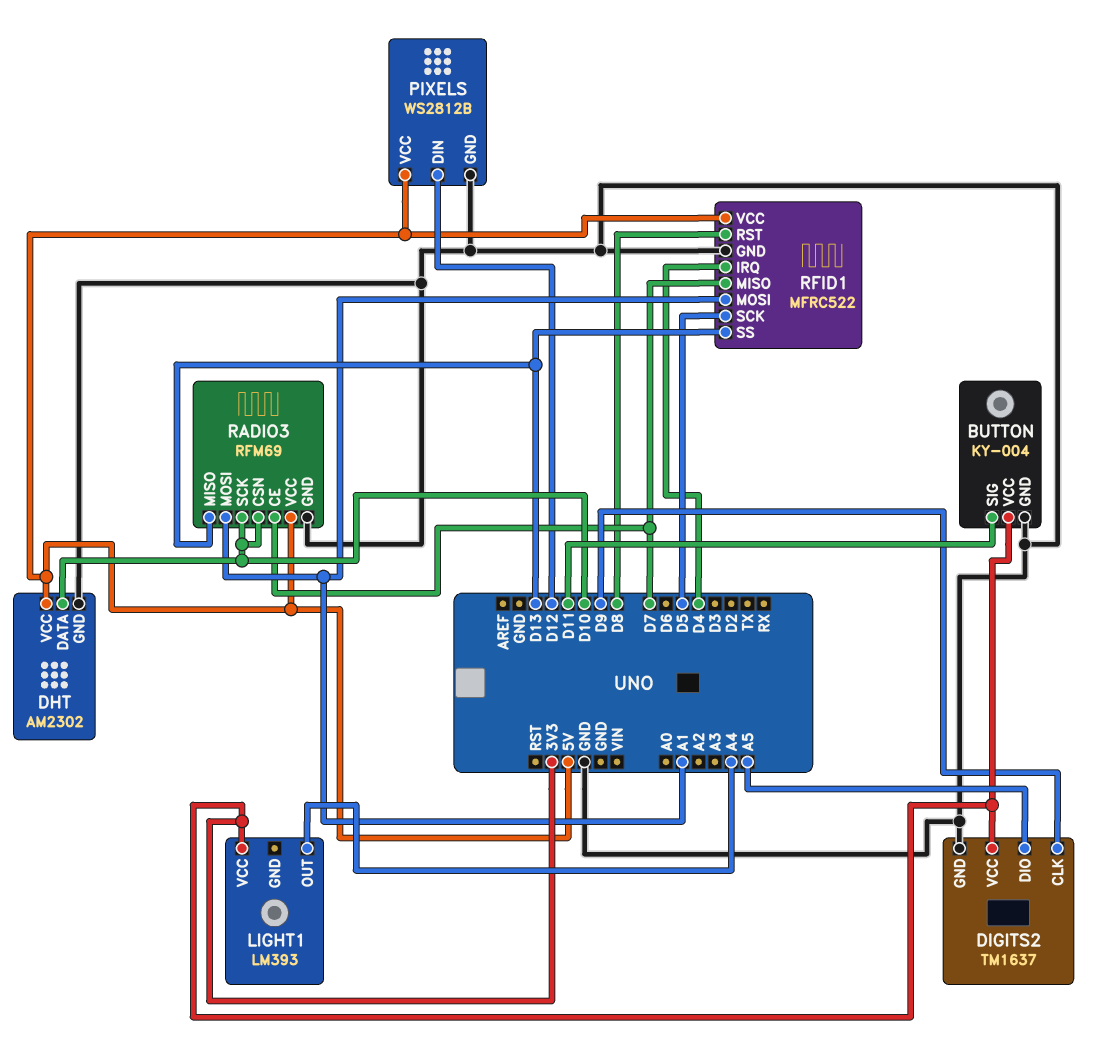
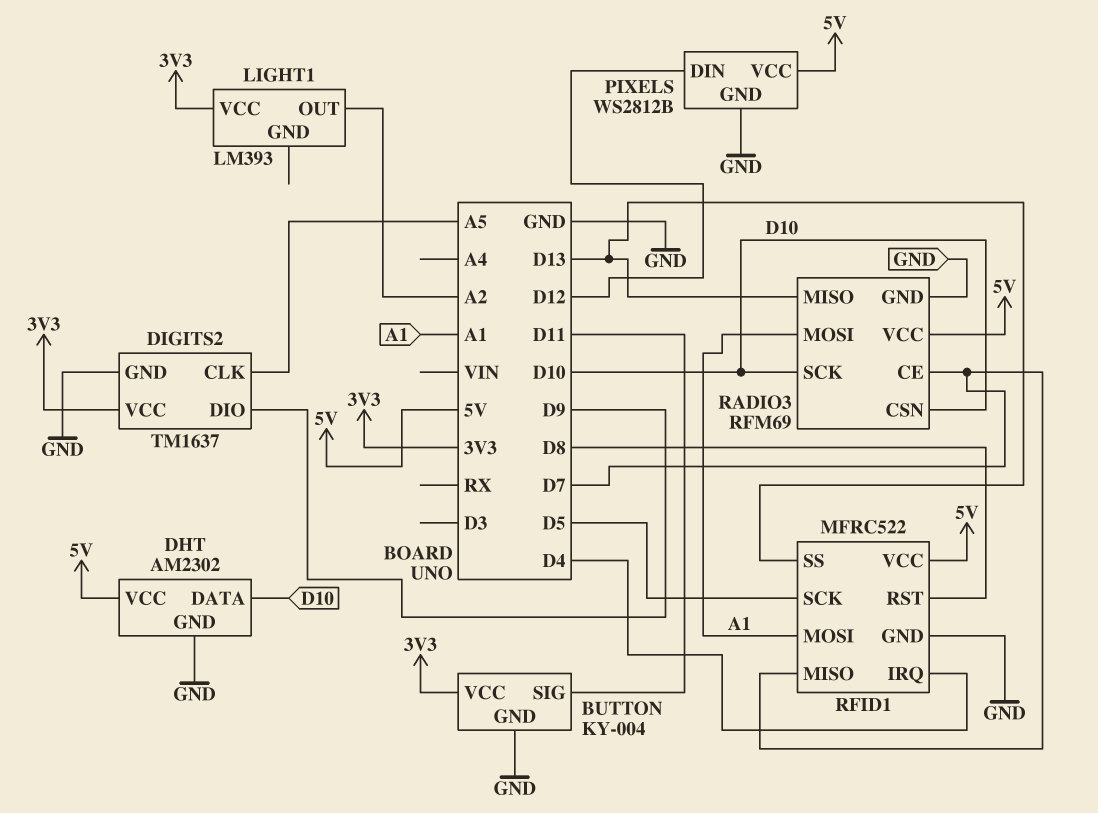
DIGITS2 pin CLK: D9 -> A5
DIGITS2 pin DIO: A5 -> D9
LIGHT1 pin OUT: A4 -> A2

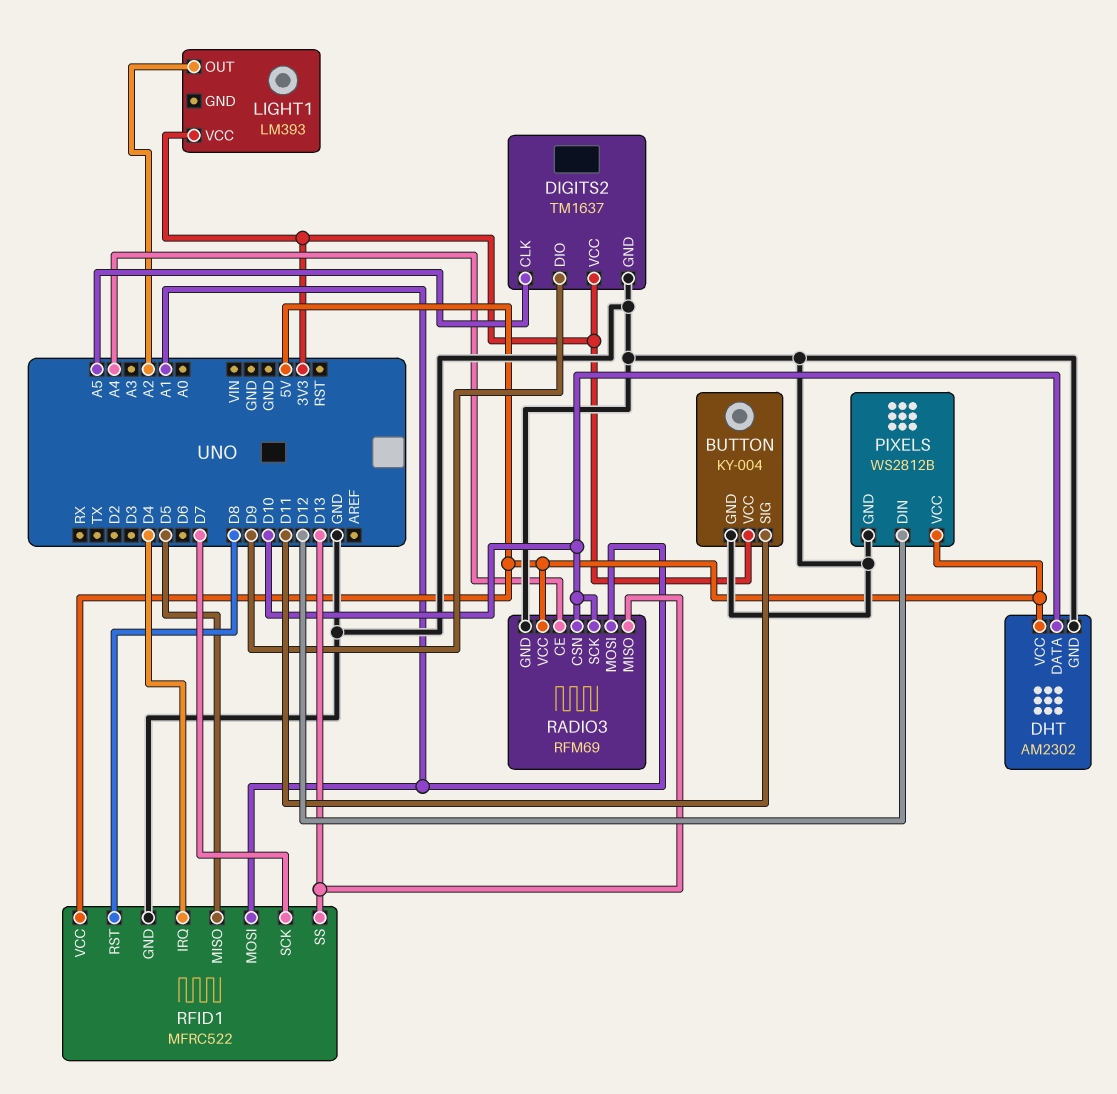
RADIO3 pin CE: D7 -> A4
RFID1 pin MISO: D7 -> D5
RFID1 pin SCK: D5 -> D7

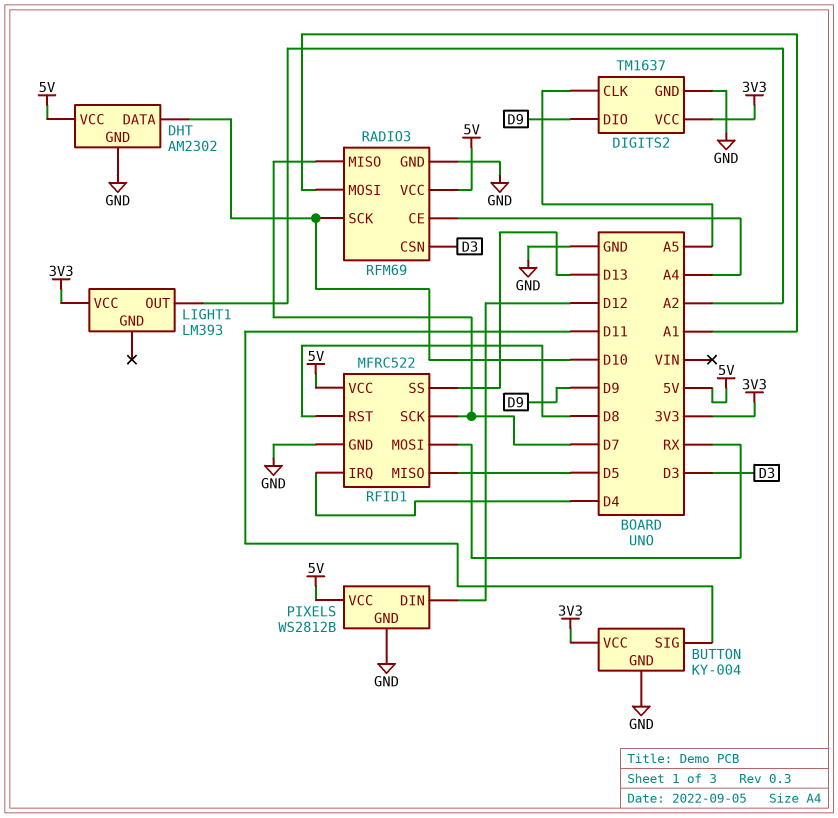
RADIO3 pin CSN: D10 -> D3
RADIO3 pin MISO: D13 -> D7
RFID1 pin MOSI: A1 -> RX

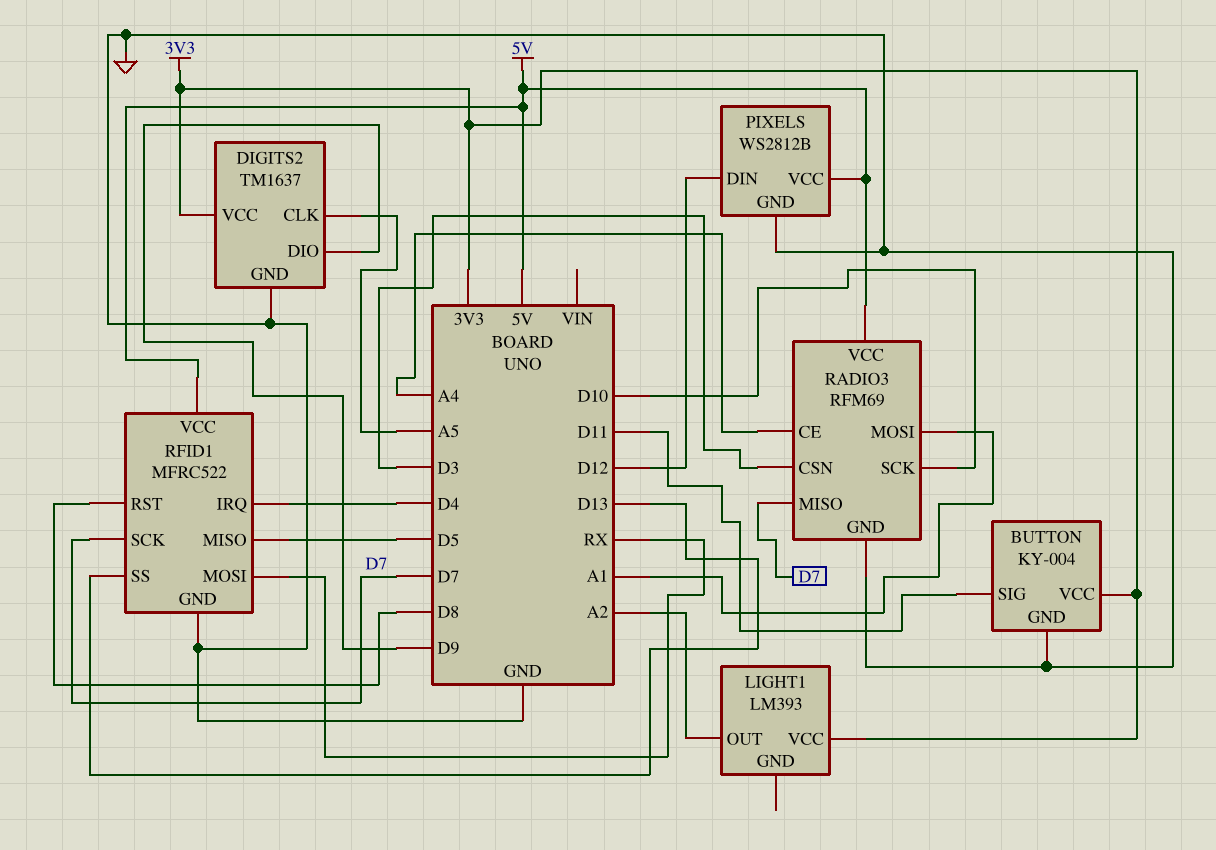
DHT: AM2302 -> none
DHT pin DATA: D10 -> none
DHT pin GND: GND -> none
DHT pin VCC: 5V -> none

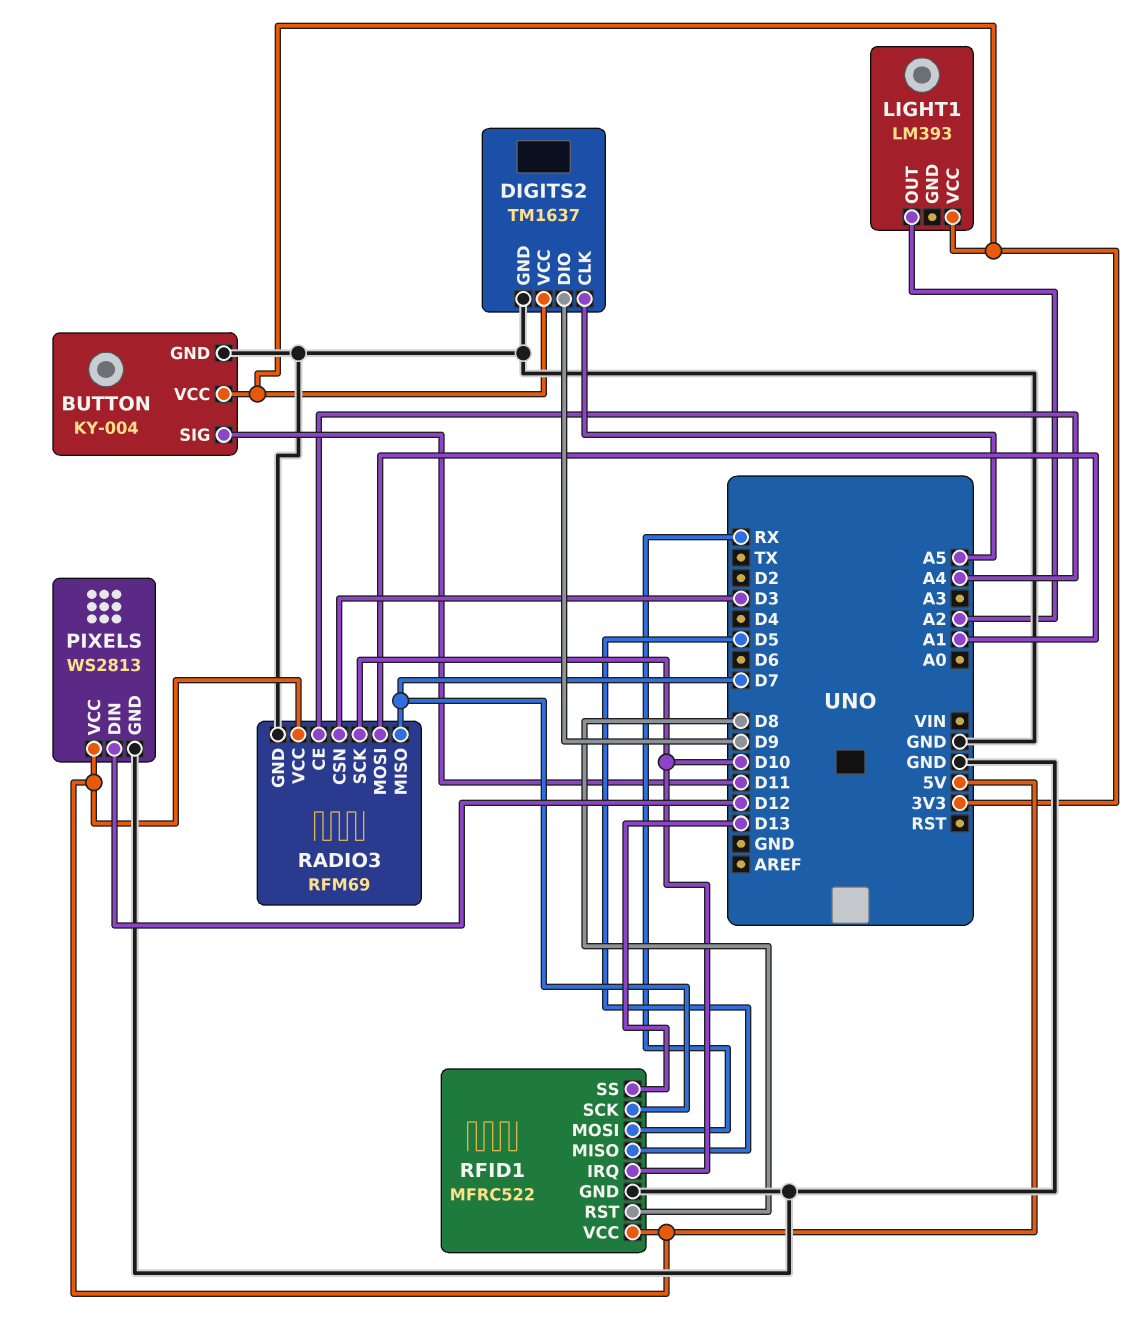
PIXELS: WS2812B -> WS2813
RFID1 pin IRQ: D4 -> D10

